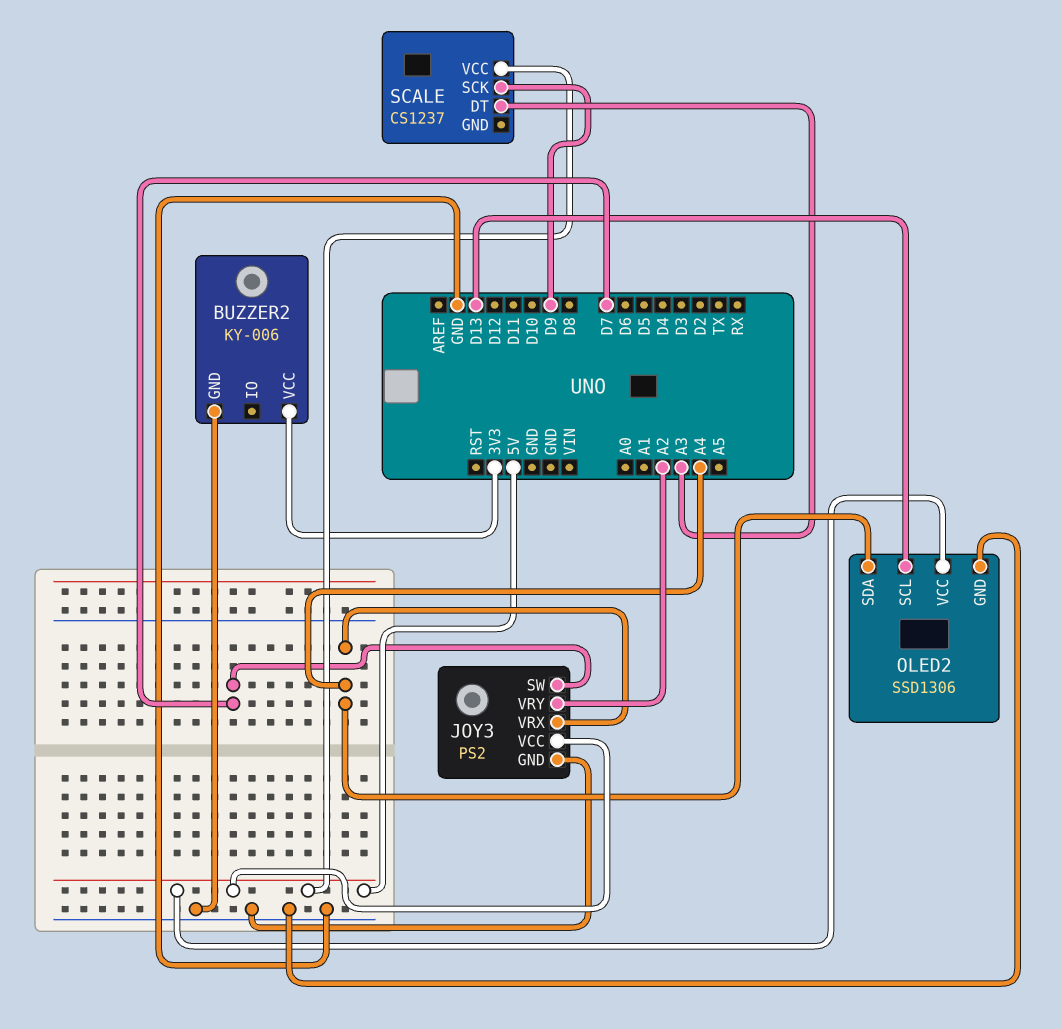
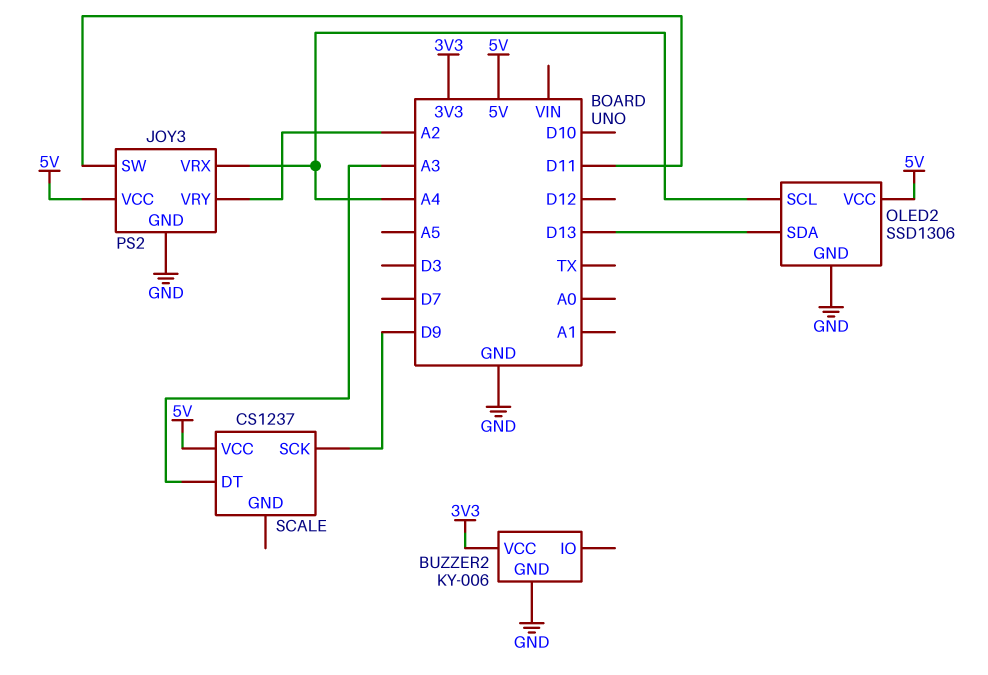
JOY3 pin SW: D7 -> D11
OLED2 pin SCL: D13 -> A4
OLED2 pin SDA: A4 -> D13

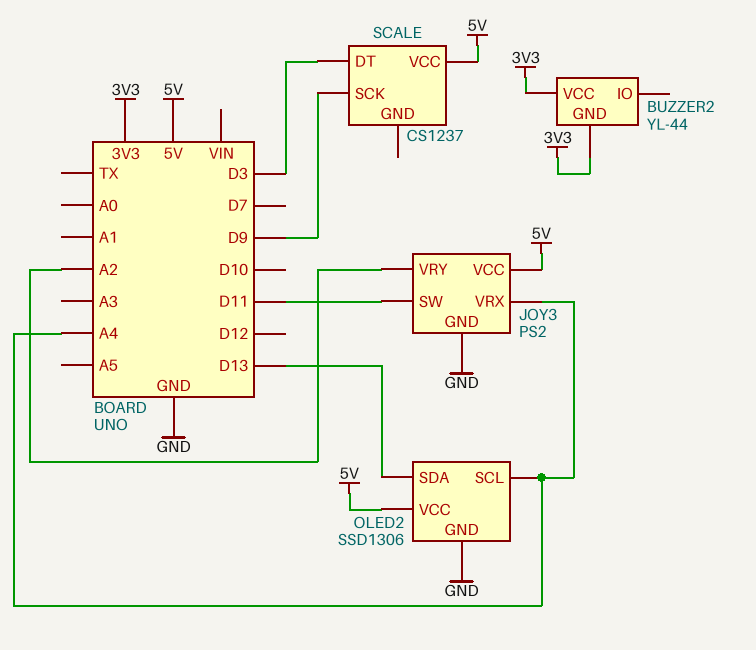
BUZZER2: KY-006 -> YL-44
BUZZER2 pin GND: GND -> 3V3
SCALE pin DT: A3 -> D3

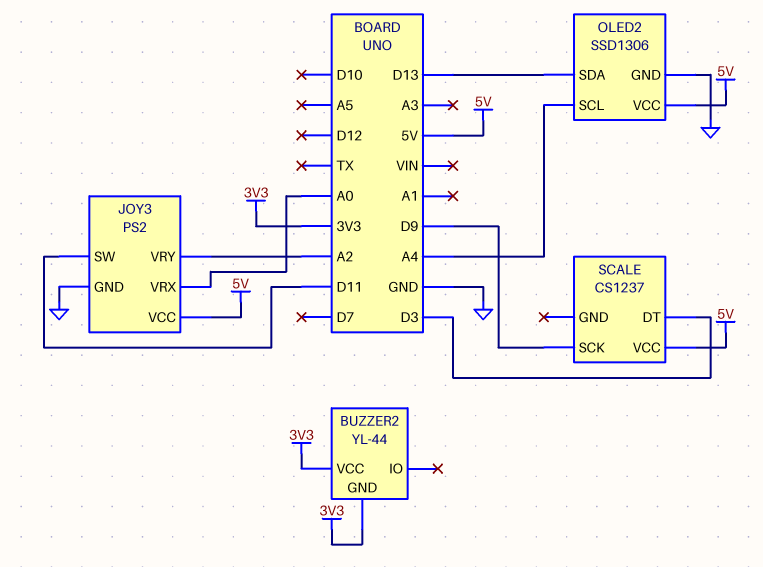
JOY3 pin VRX: A4 -> A0

